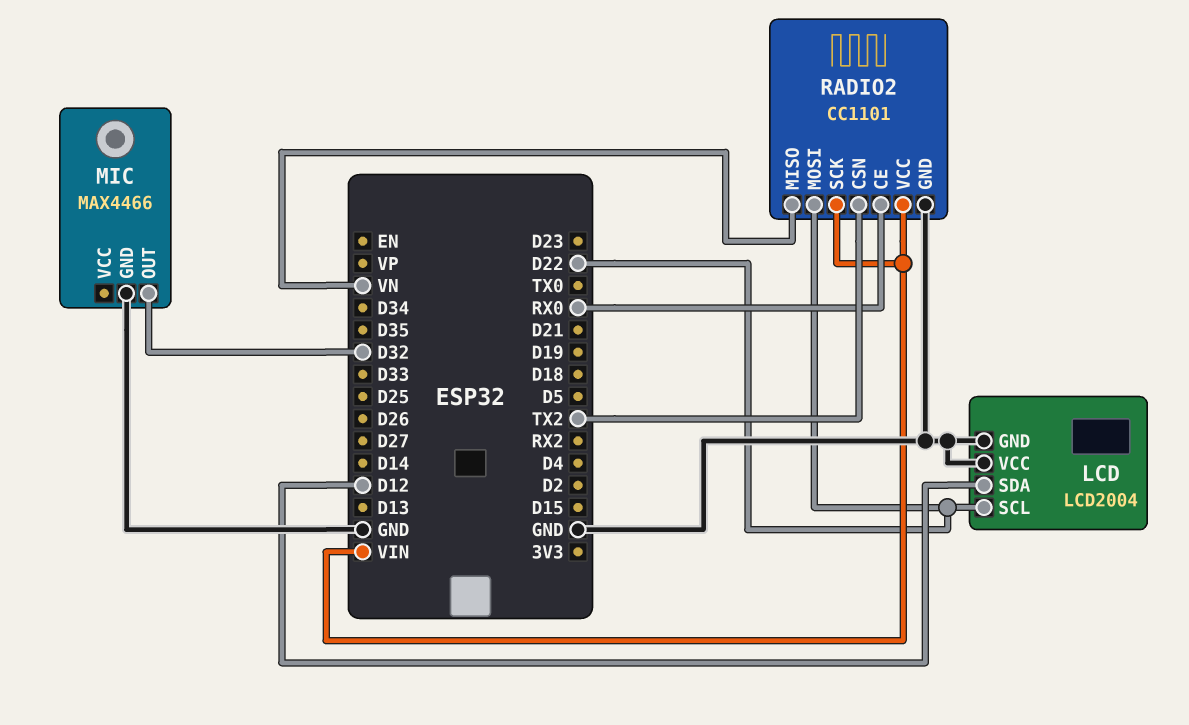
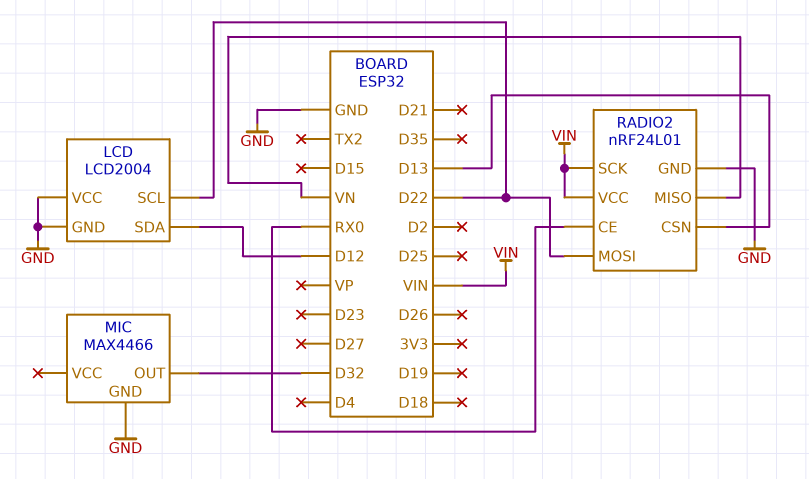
RADIO2: CC1101 -> nRF24L01
RADIO2 pin CSN: TX2 -> D13

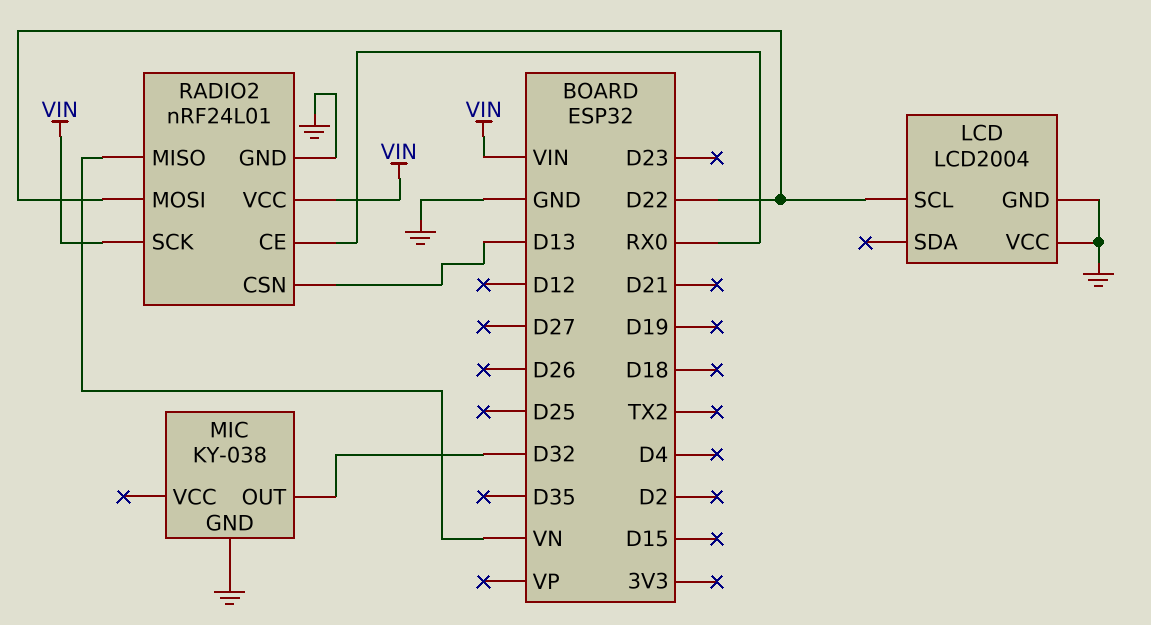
LCD pin SDA: D12 -> none
MIC: MAX4466 -> KY-038

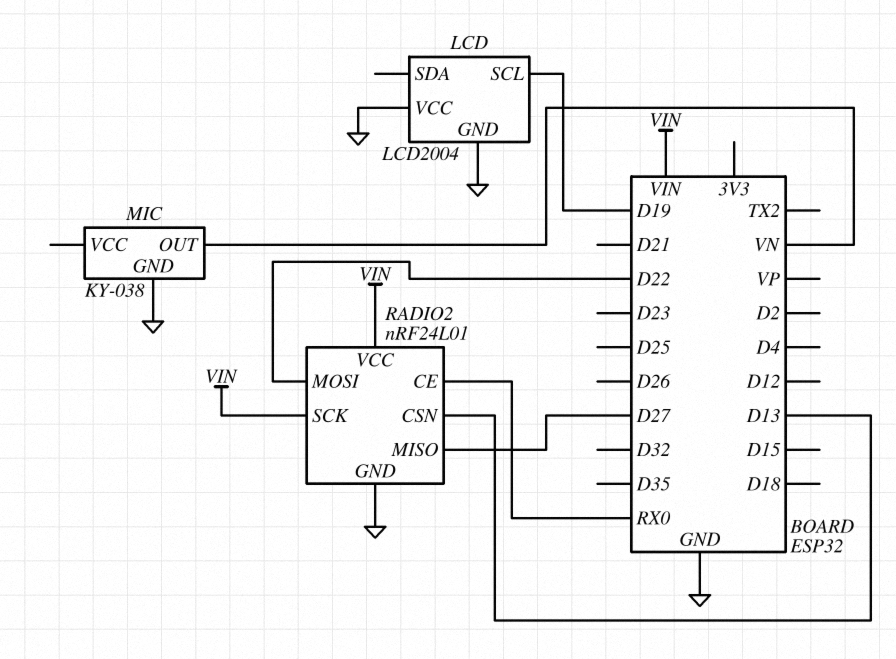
LCD pin SCL: D22 -> D19
MIC pin OUT: D32 -> VN
RADIO2 pin MISO: VN -> D27

